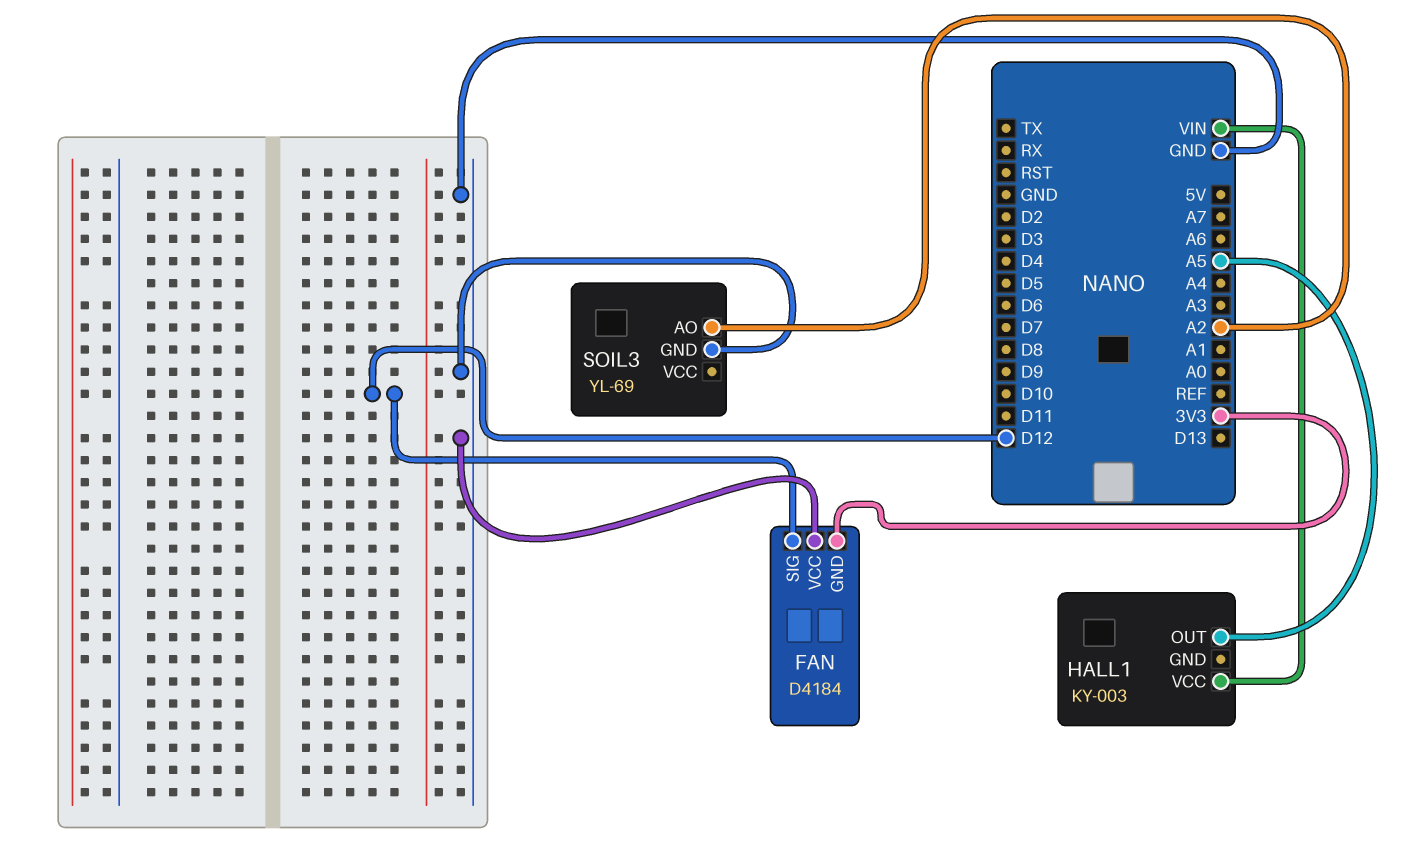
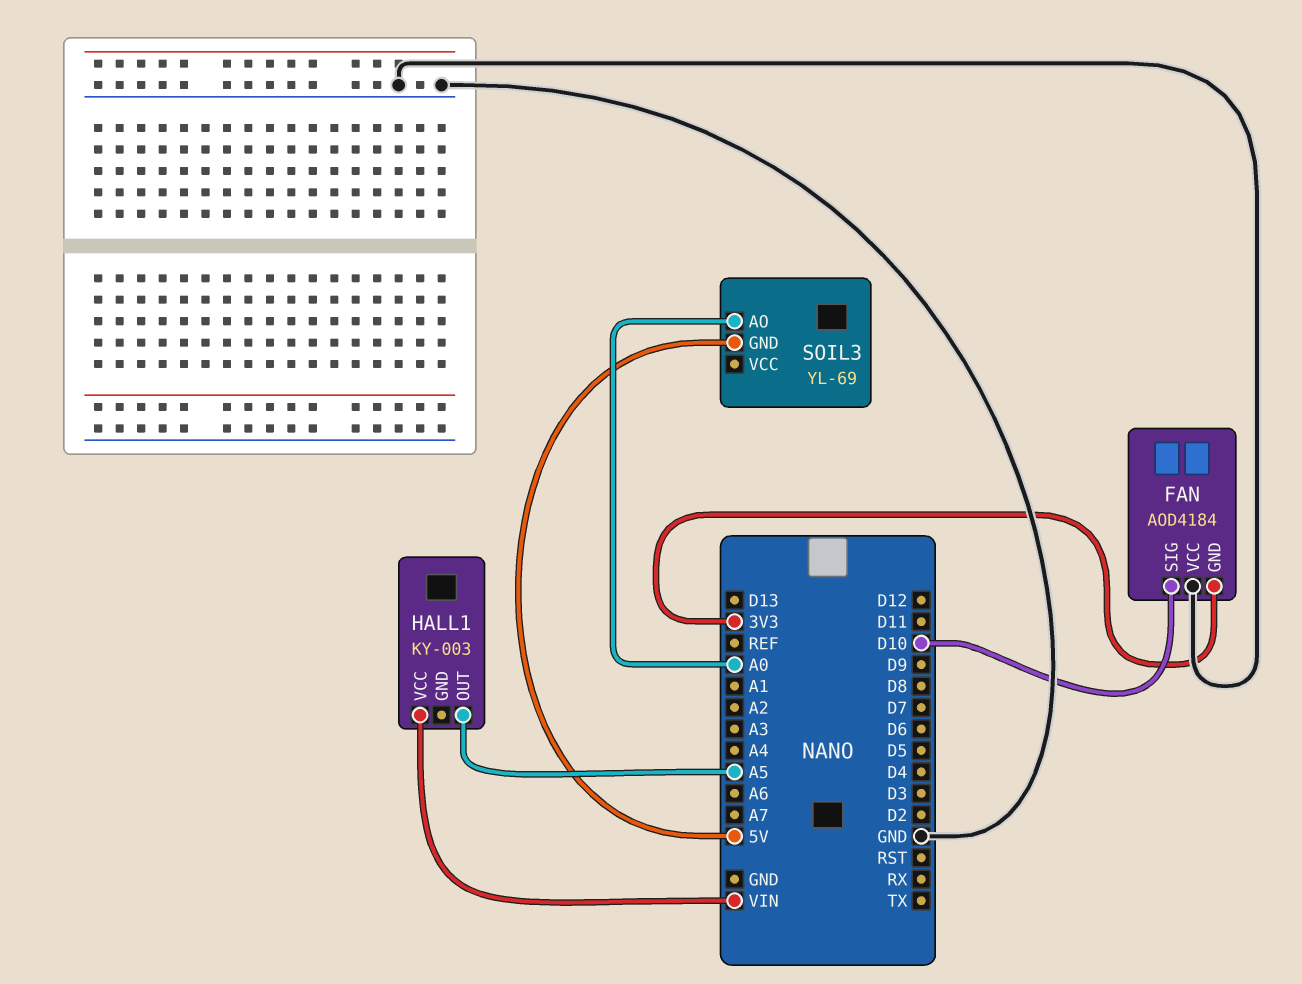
FAN: D4184 -> AOD4184
FAN pin SIG: D12 -> D10
SOIL3 pin AO: A2 -> A0
SOIL3 pin GND: GND -> 5V

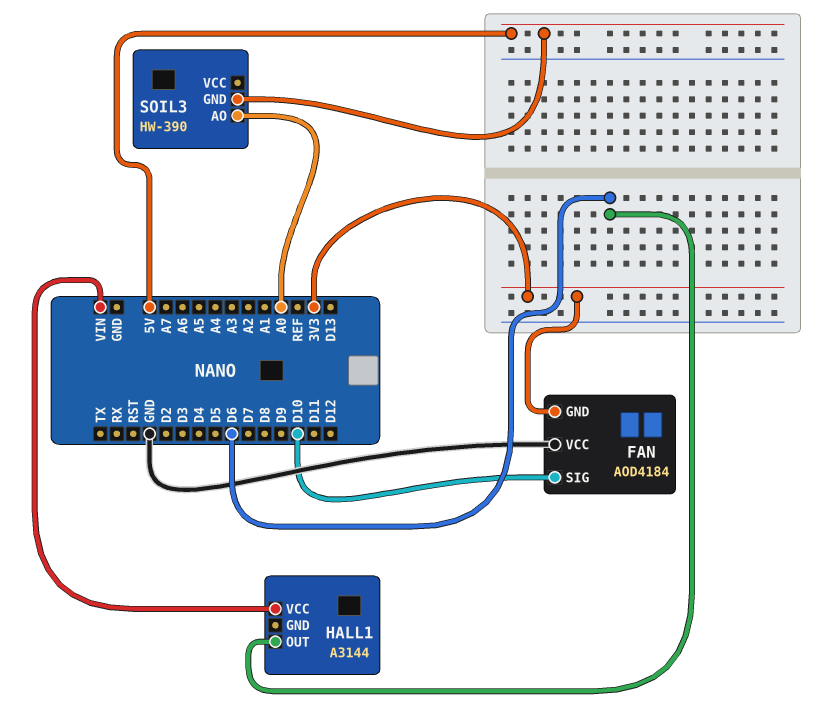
HALL1: KY-003 -> A3144
HALL1 pin OUT: A5 -> D6
SOIL3: YL-69 -> HW-390

